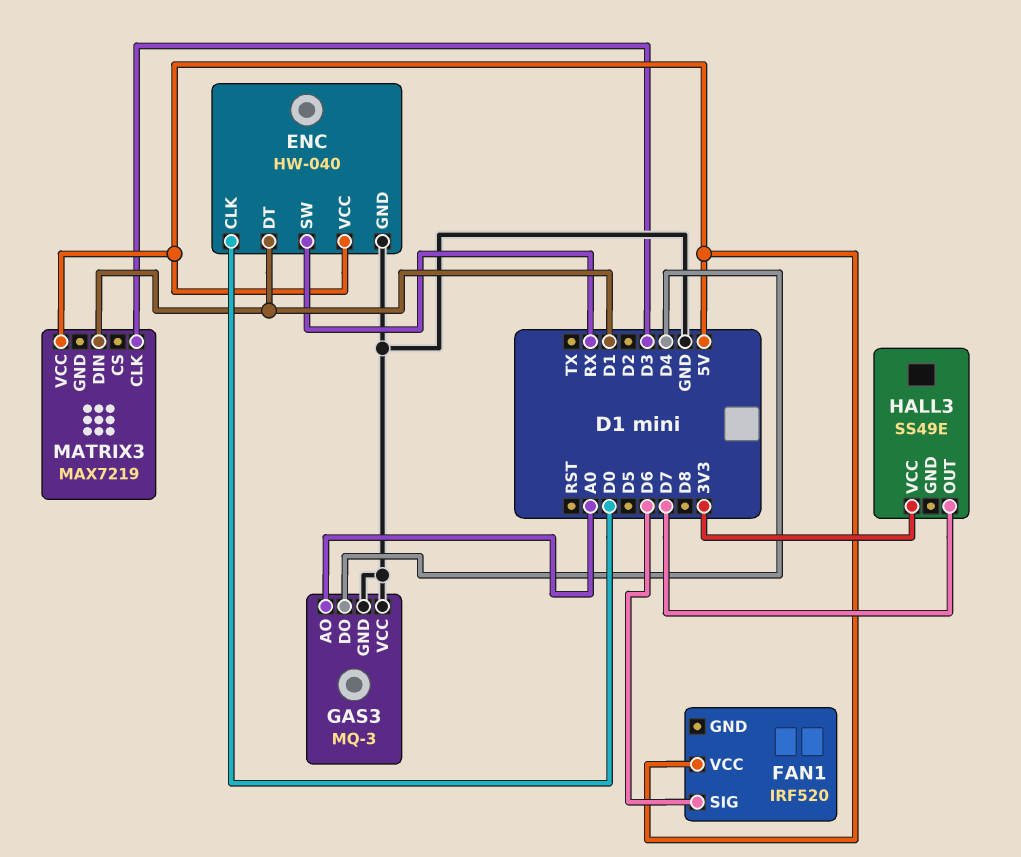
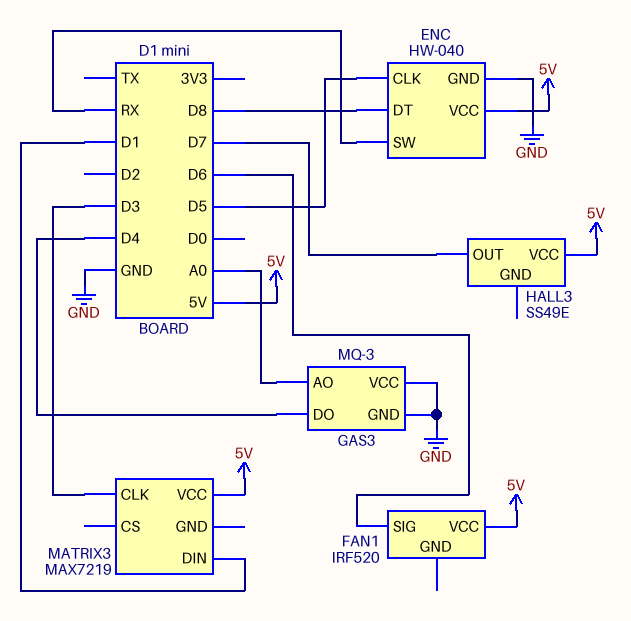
ENC pin CLK: D0 -> D5
ENC pin DT: D1 -> D8
HALL3 pin VCC: 3V3 -> 5V

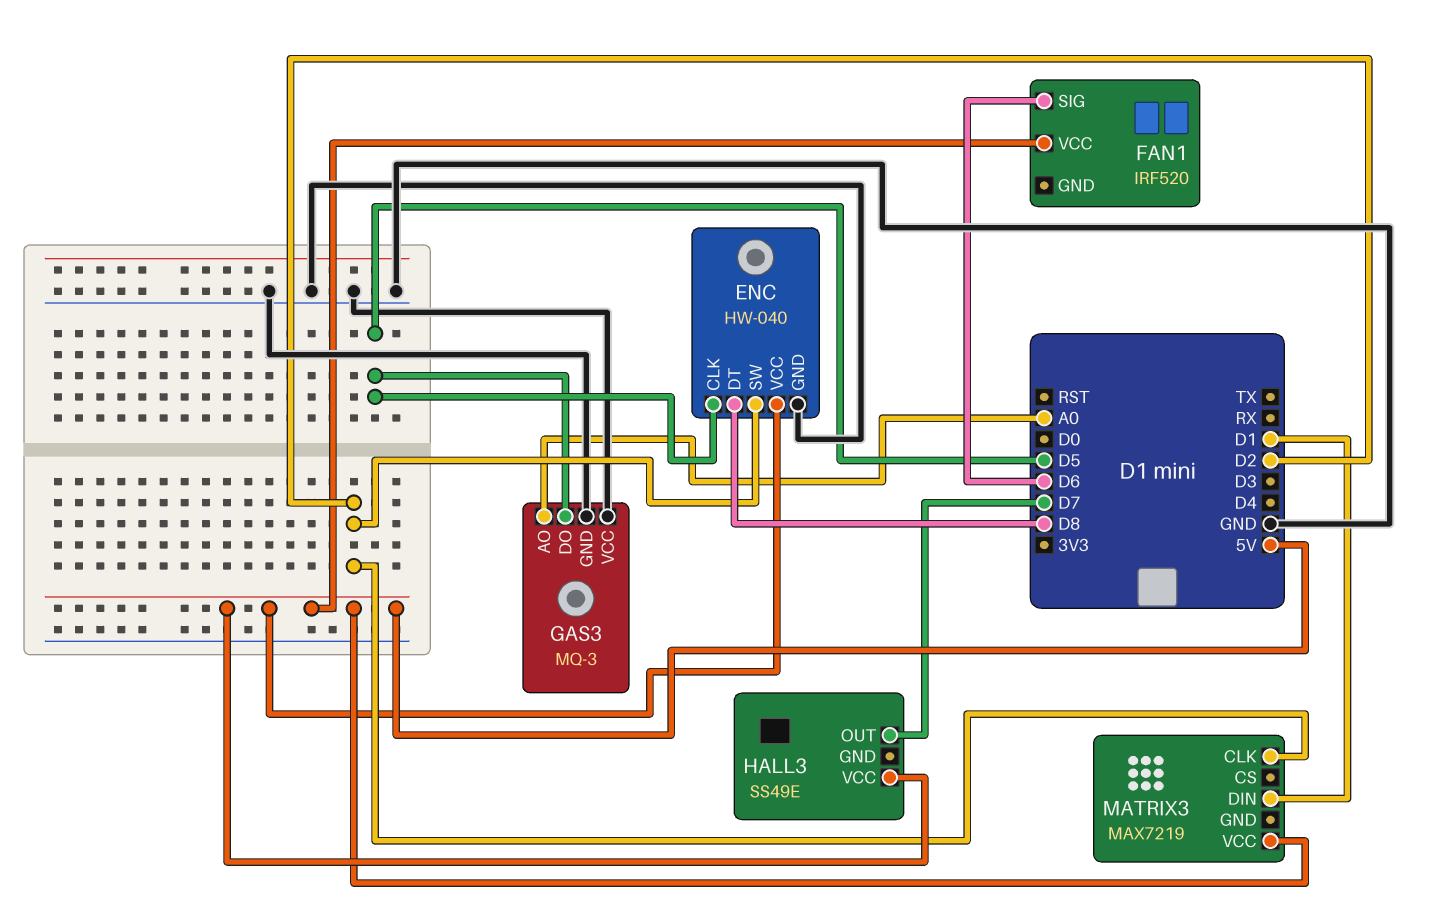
ENC pin SW: RX -> D2
GAS3 pin DO: D4 -> D5
MATRIX3 pin CLK: D3 -> D2

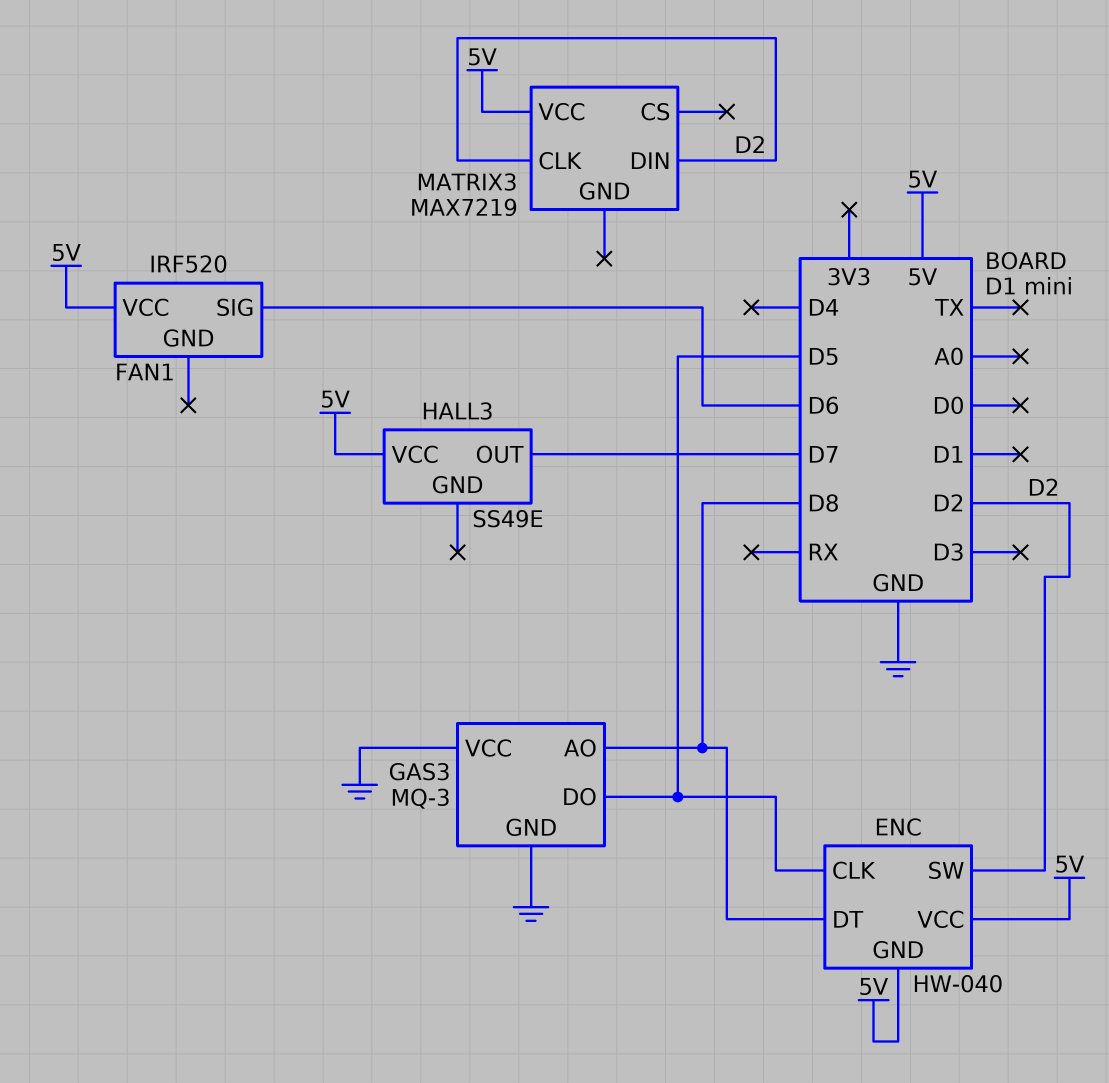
ENC pin GND: GND -> 5V
GAS3 pin AO: A0 -> D8
MATRIX3 pin DIN: D1 -> D2

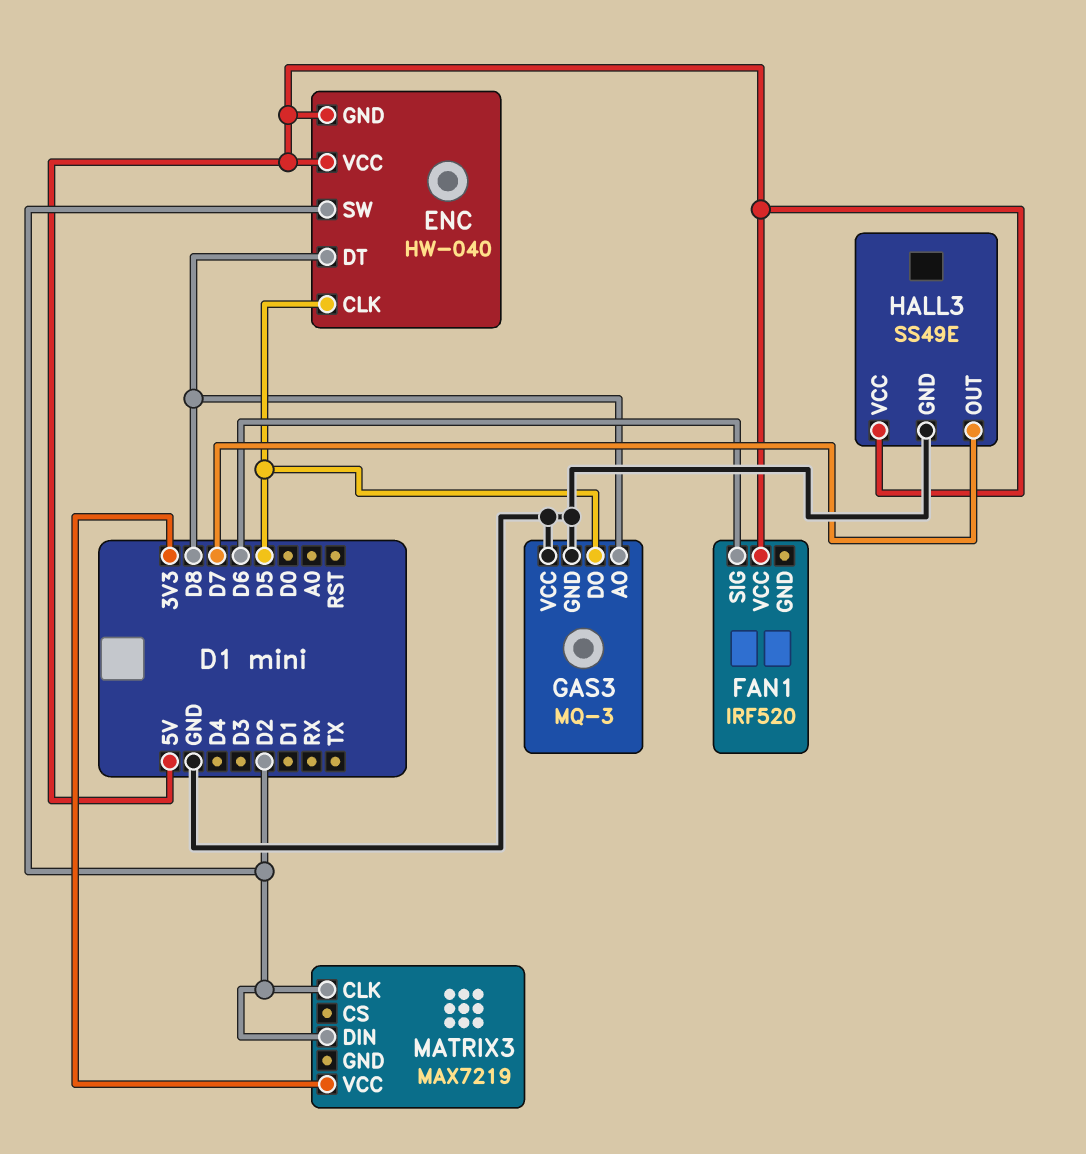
HALL3 pin GND: none -> GND
MATRIX3 pin VCC: 5V -> 3V3

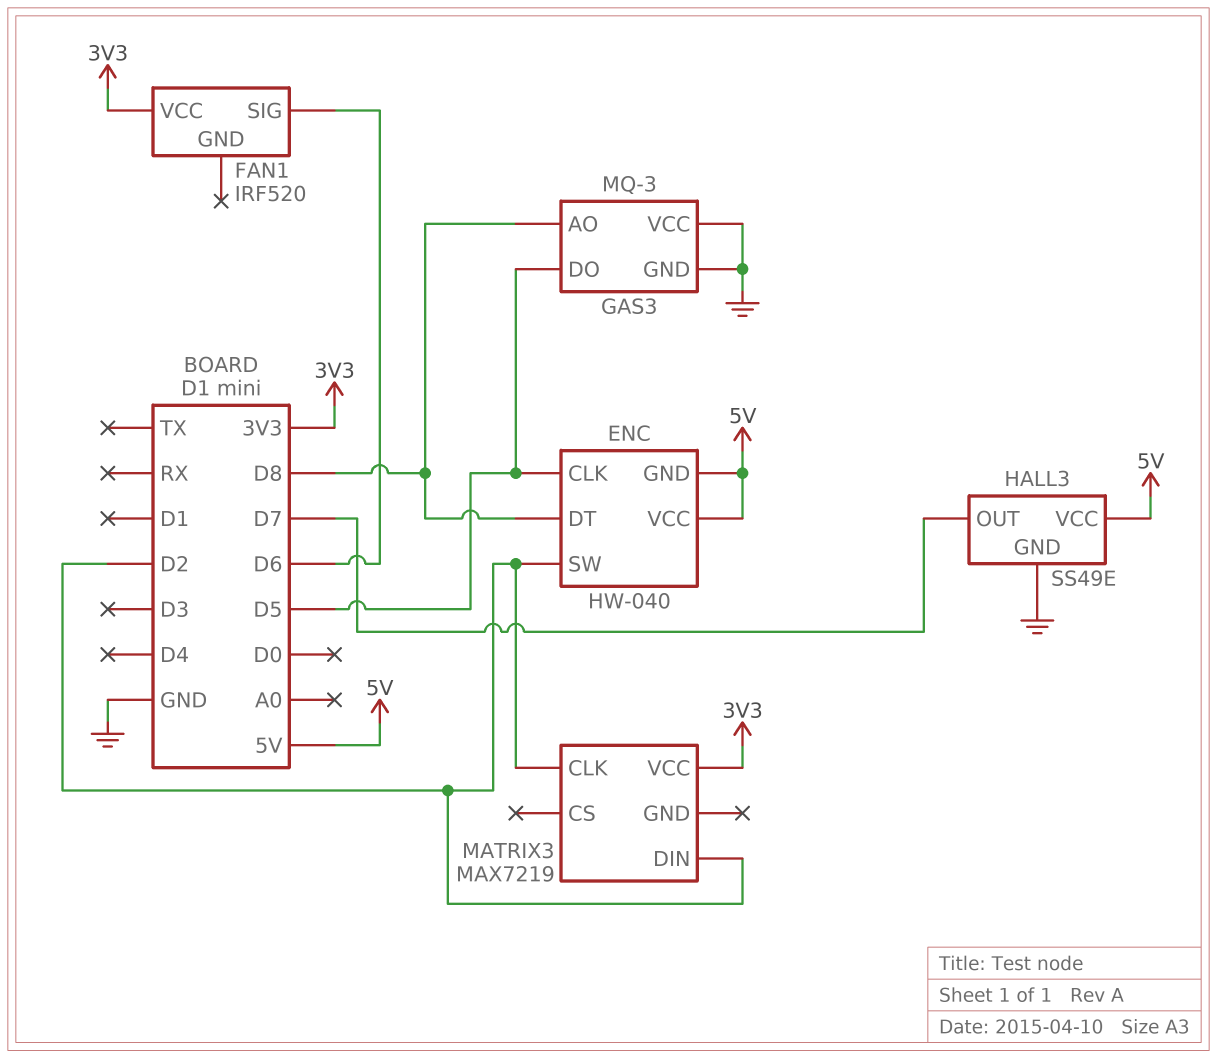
FAN1 pin VCC: 5V -> 3V3

